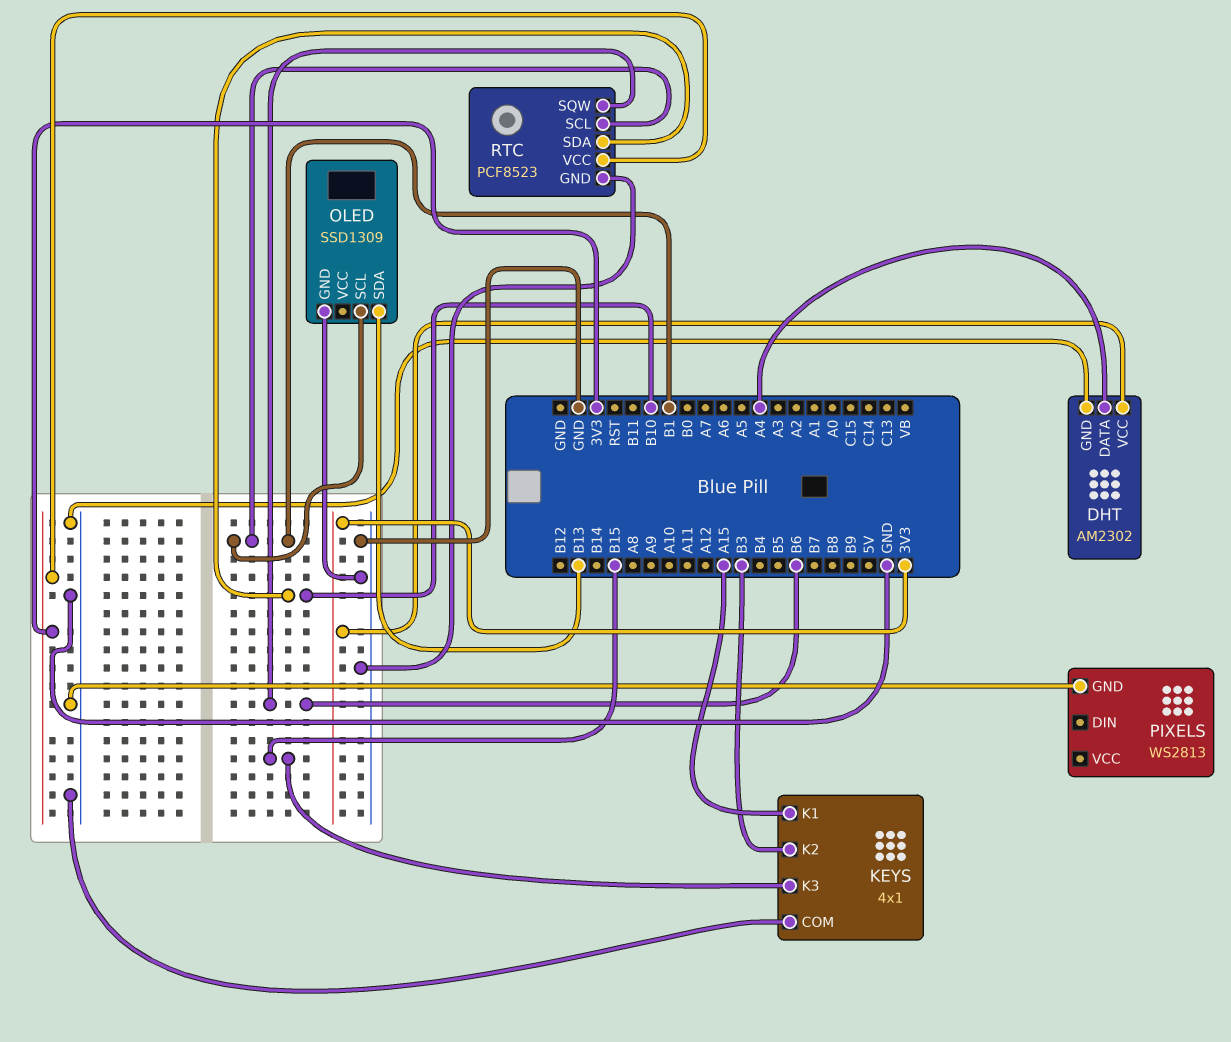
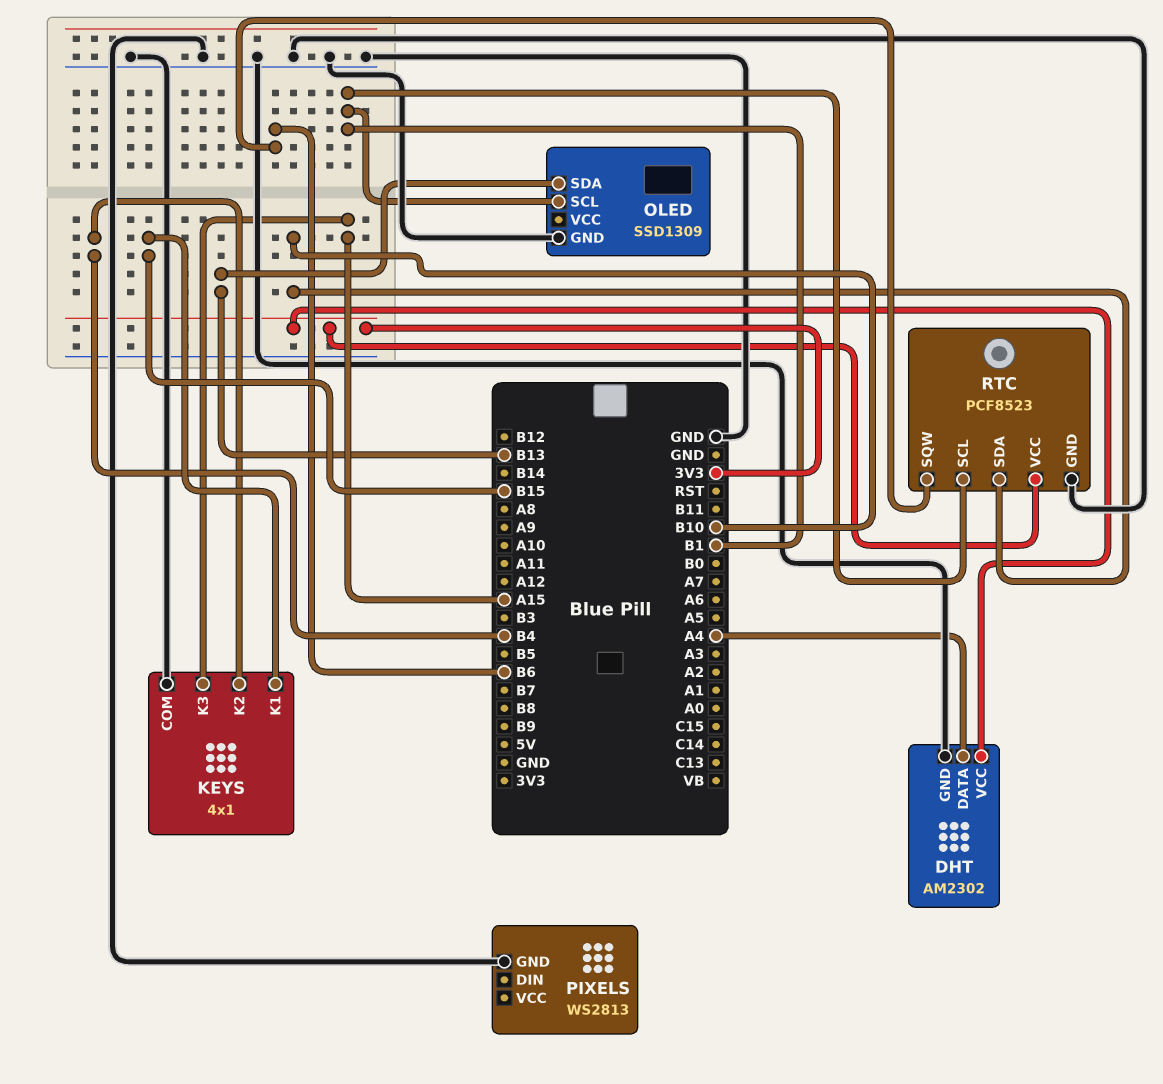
KEYS pin K1: A15 -> B15
KEYS pin K2: B3 -> B4
KEYS pin K3: B15 -> A15

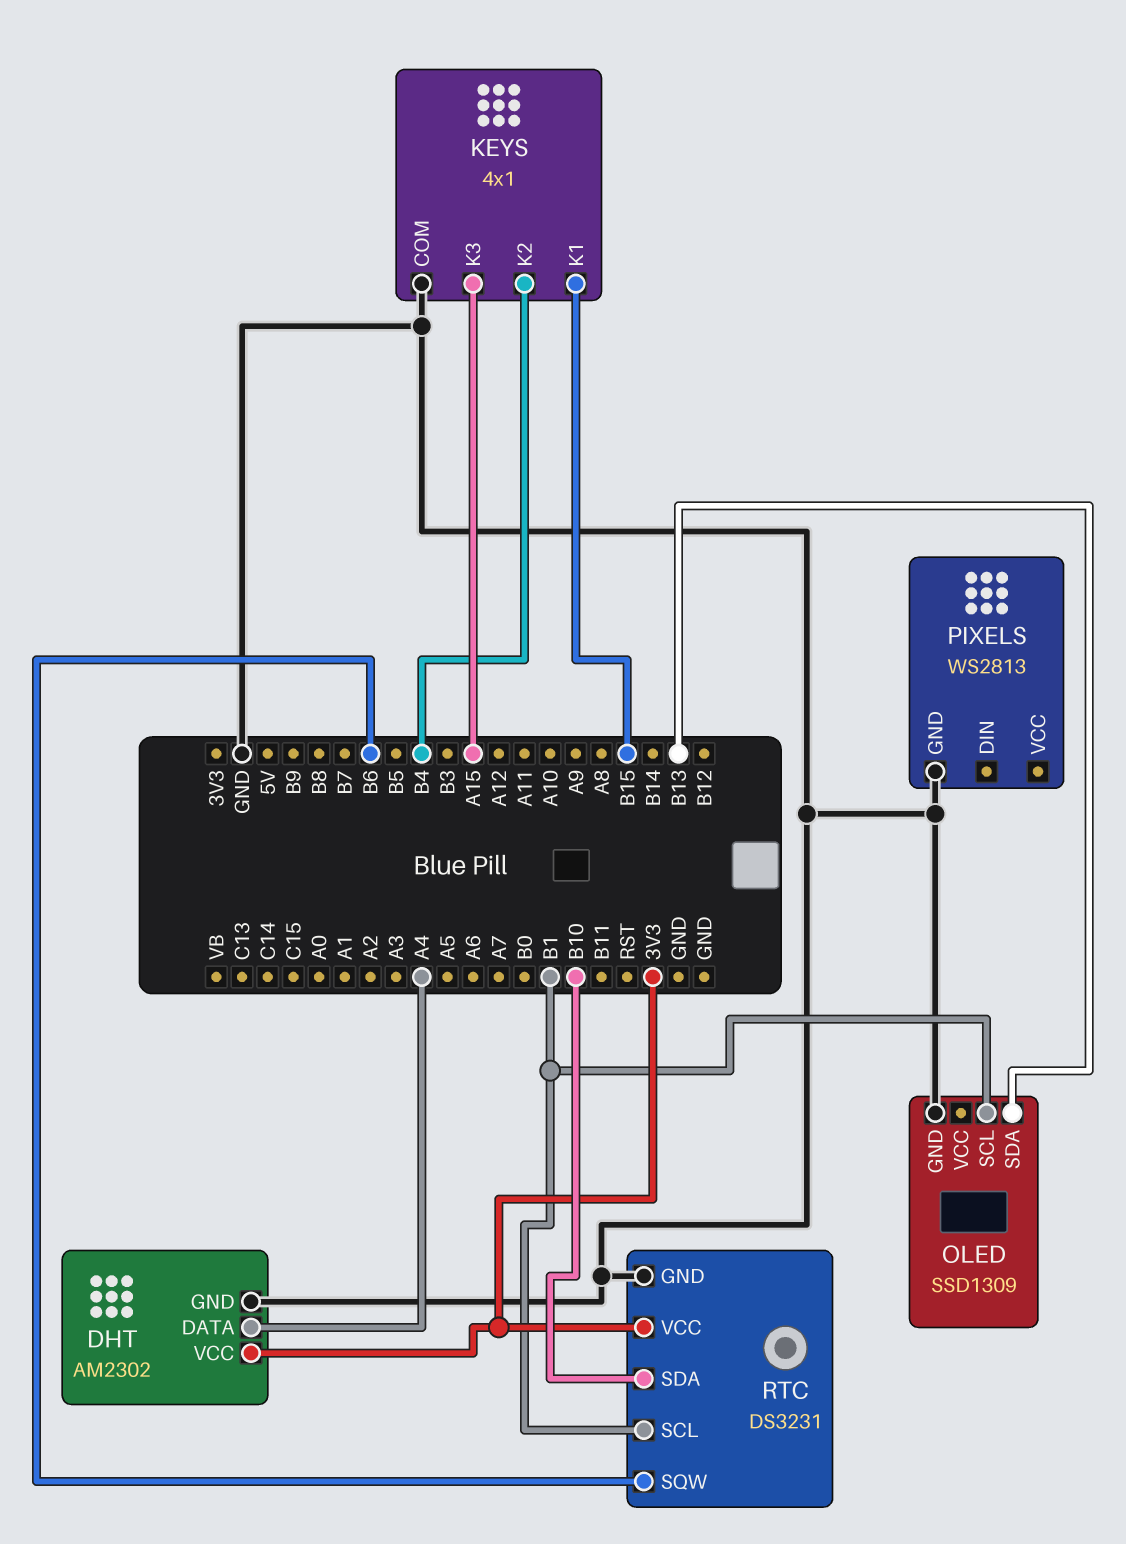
RTC: PCF8523 -> DS3231

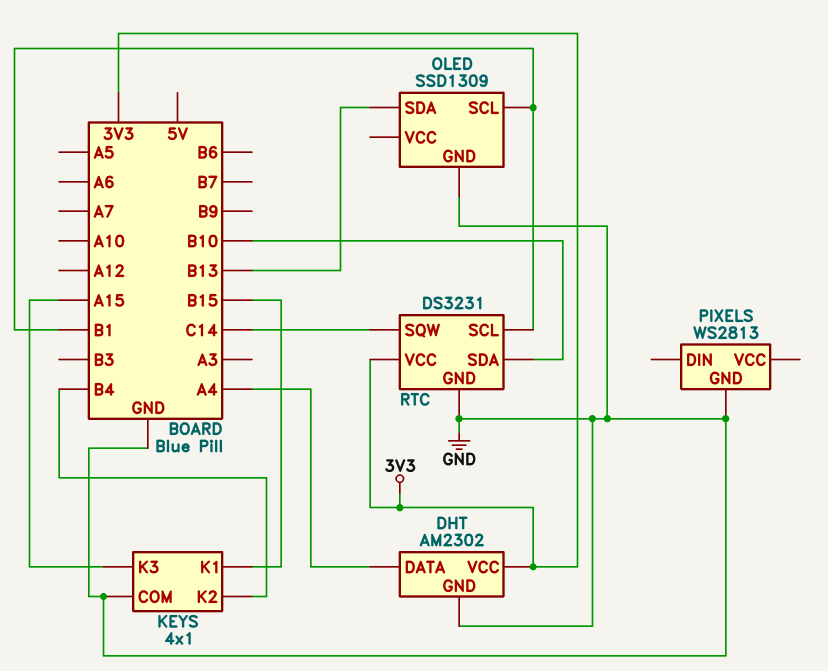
RTC pin SQW: B6 -> C14

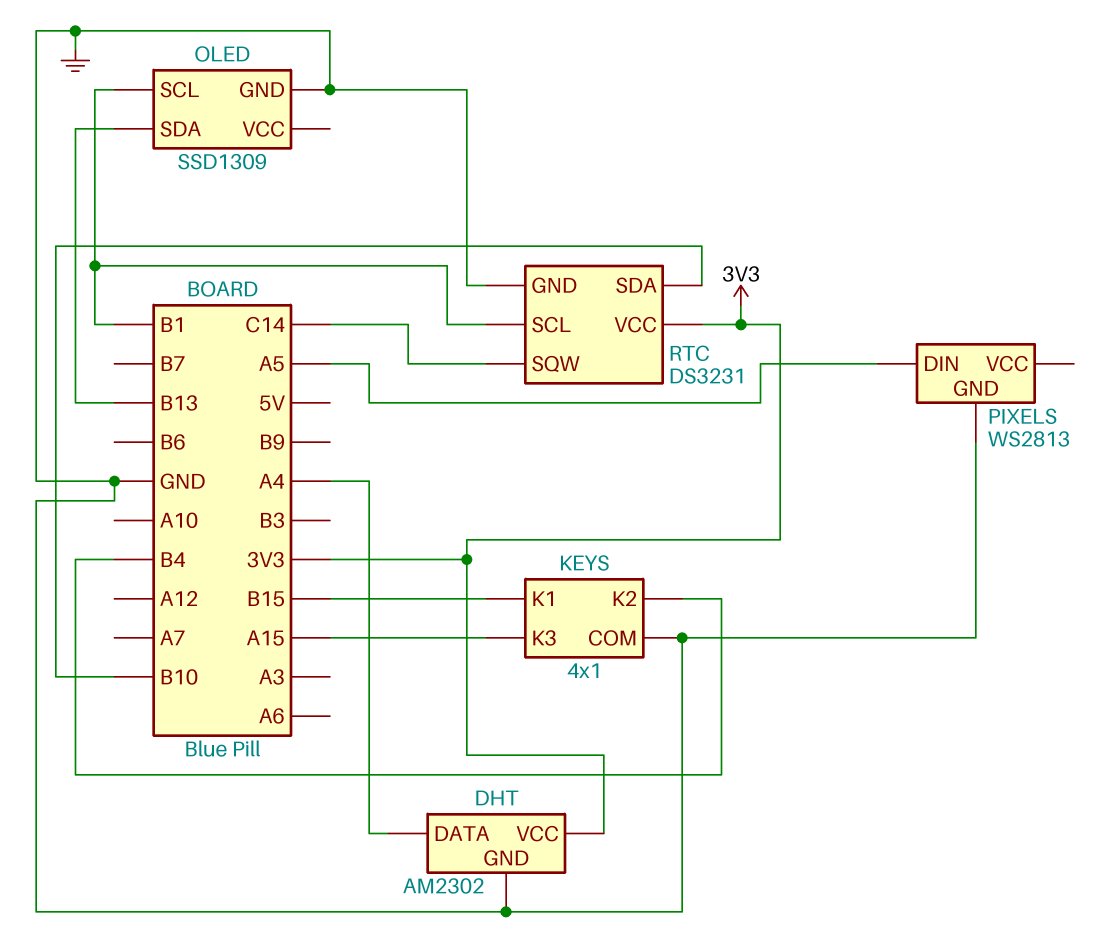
PIXELS pin DIN: none -> A5

